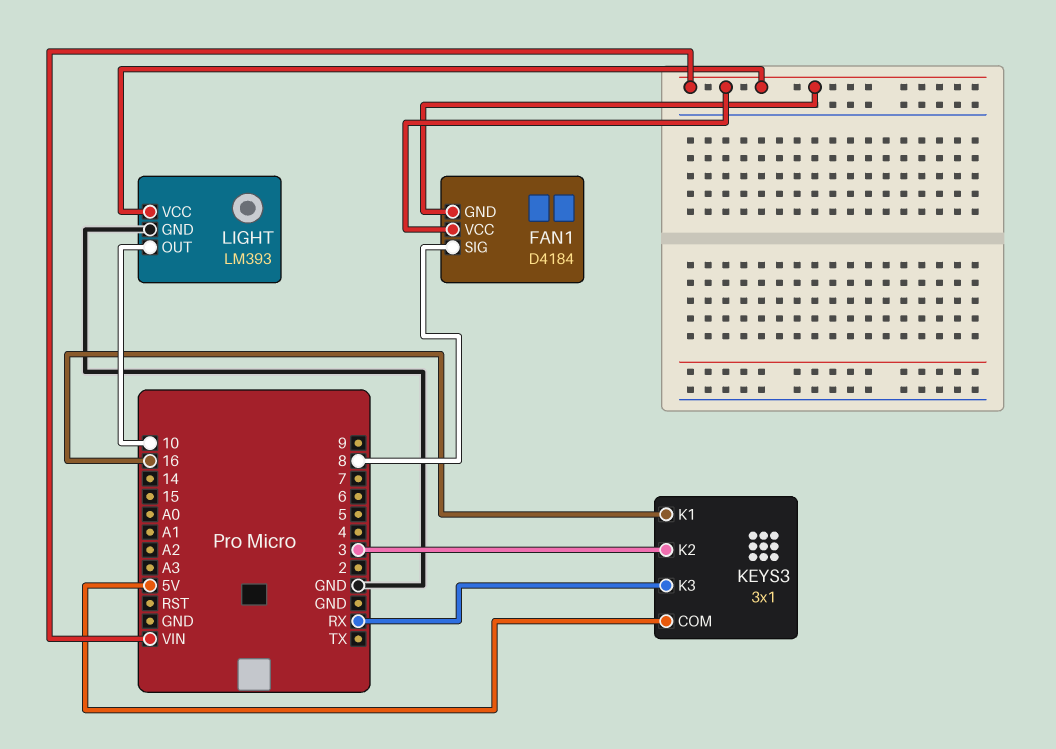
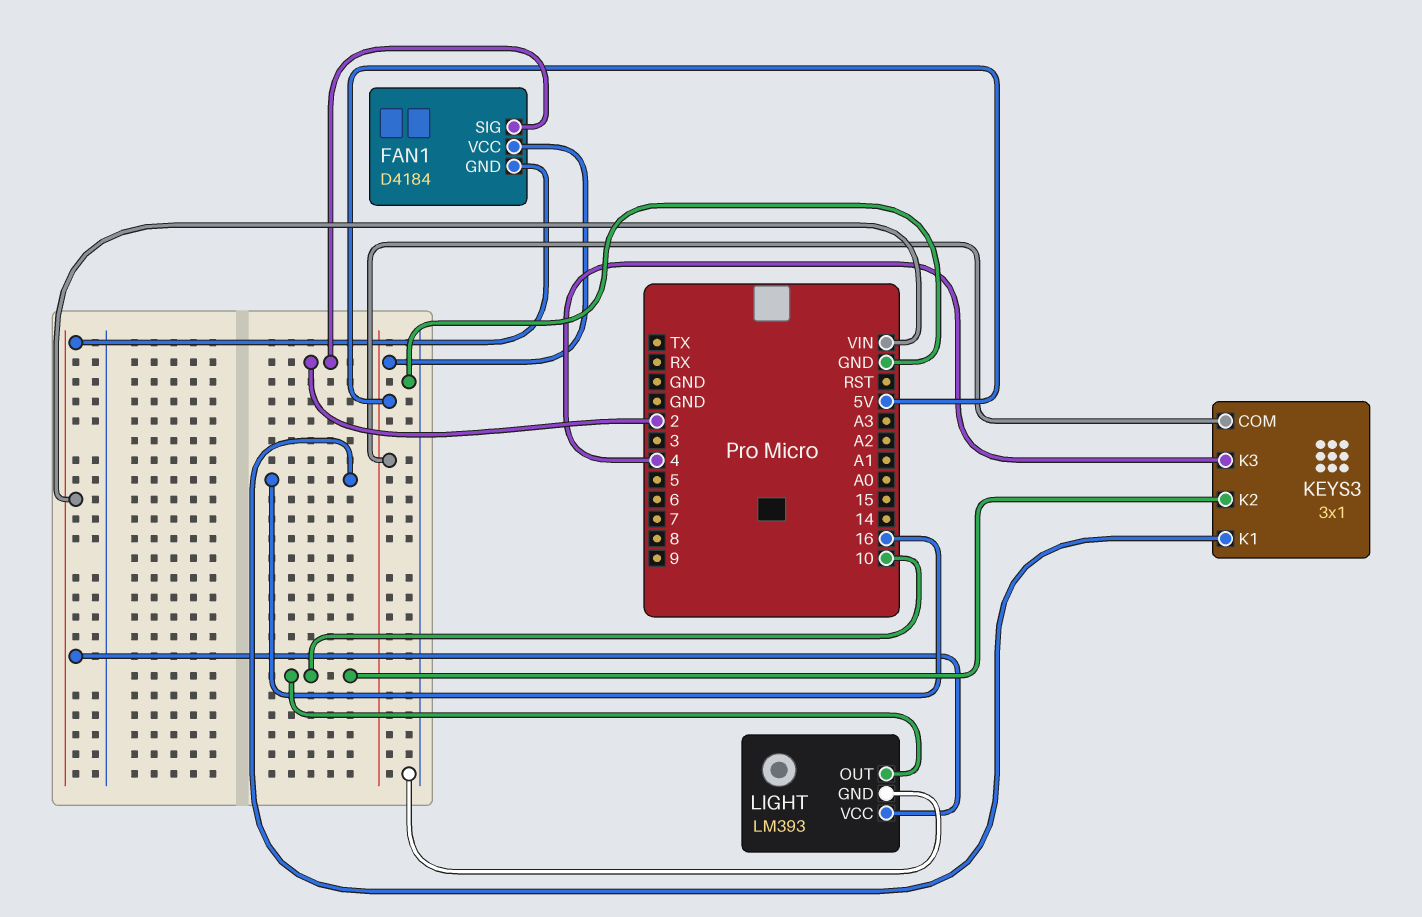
FAN1 pin SIG: 8 -> 2
FAN1 pin VCC: VIN -> 5V
KEYS3 pin K2: 3 -> 10
KEYS3 pin K3: RX -> 4

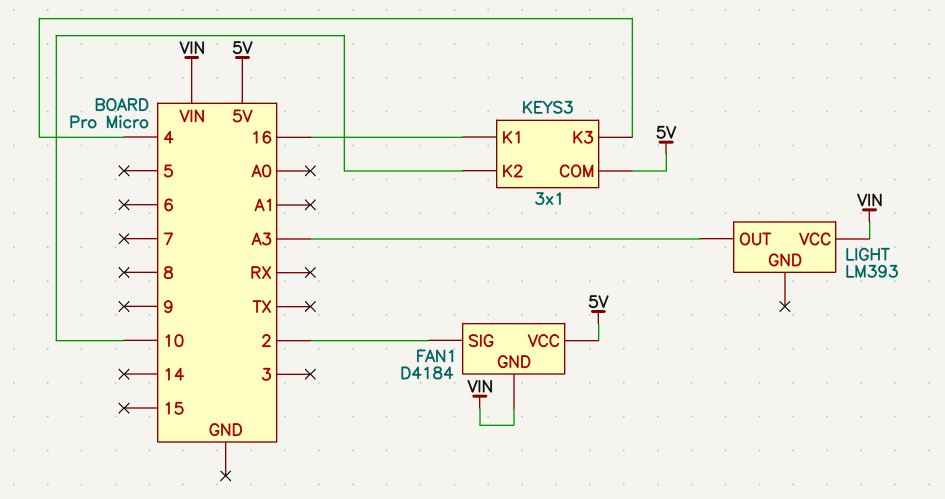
LIGHT pin GND: GND -> none
LIGHT pin OUT: 10 -> A3

